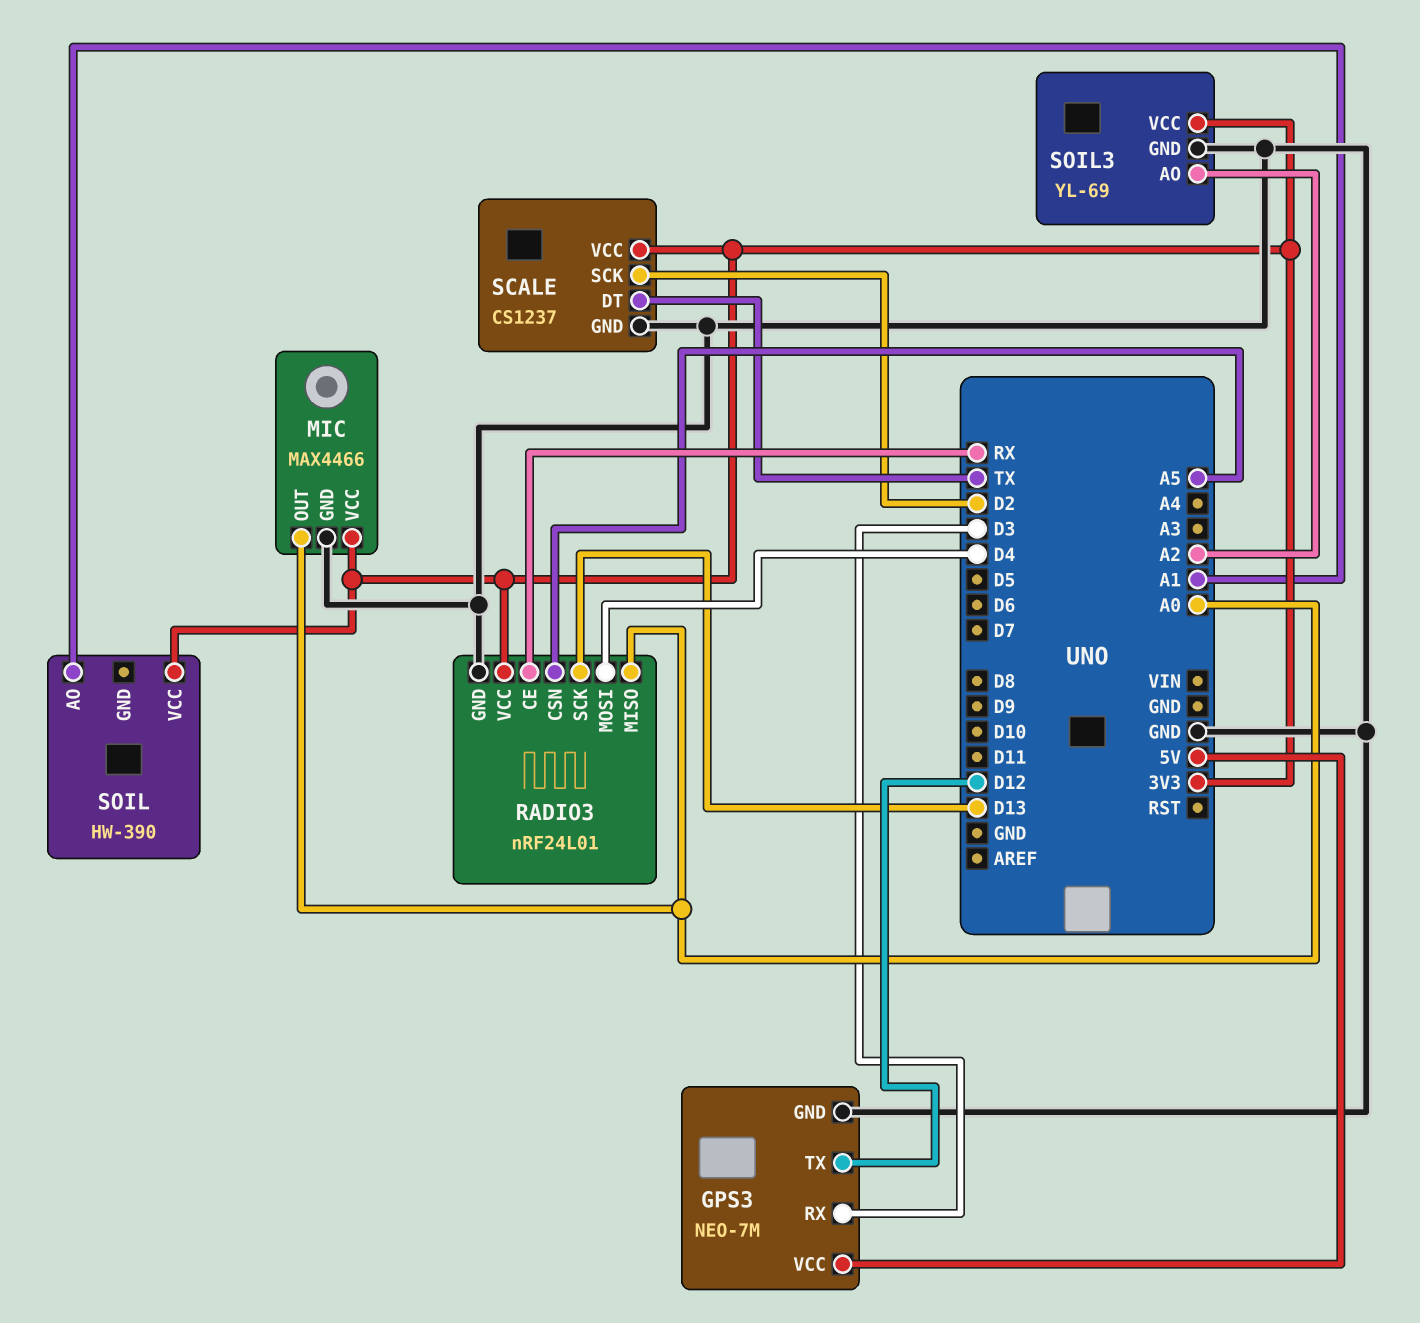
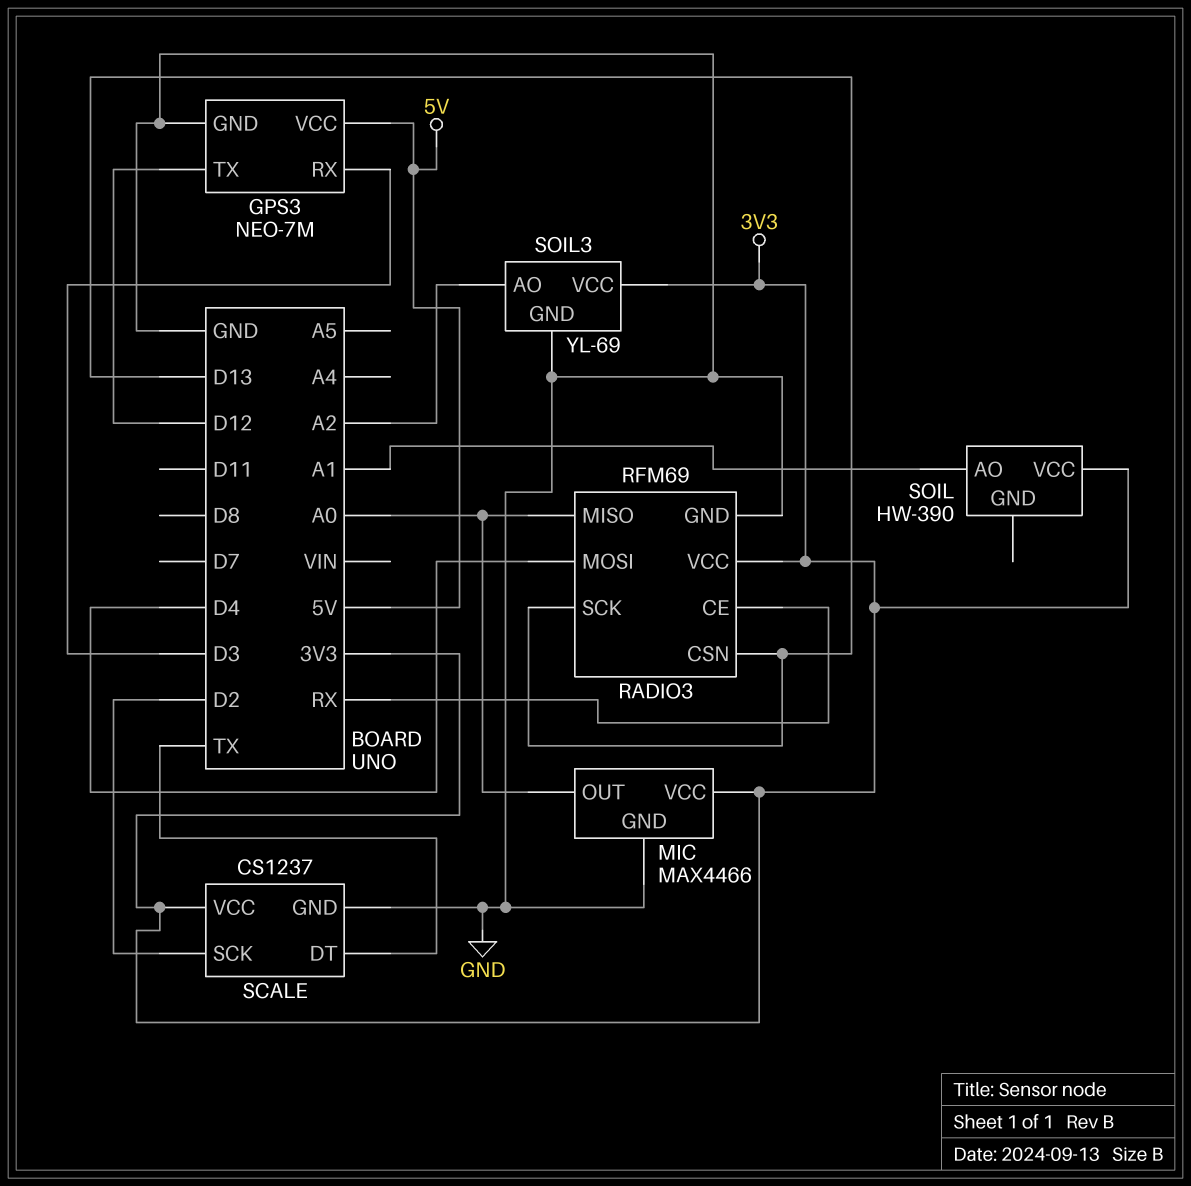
RADIO3: nRF24L01 -> RFM69
RADIO3 pin CSN: A5 -> D13

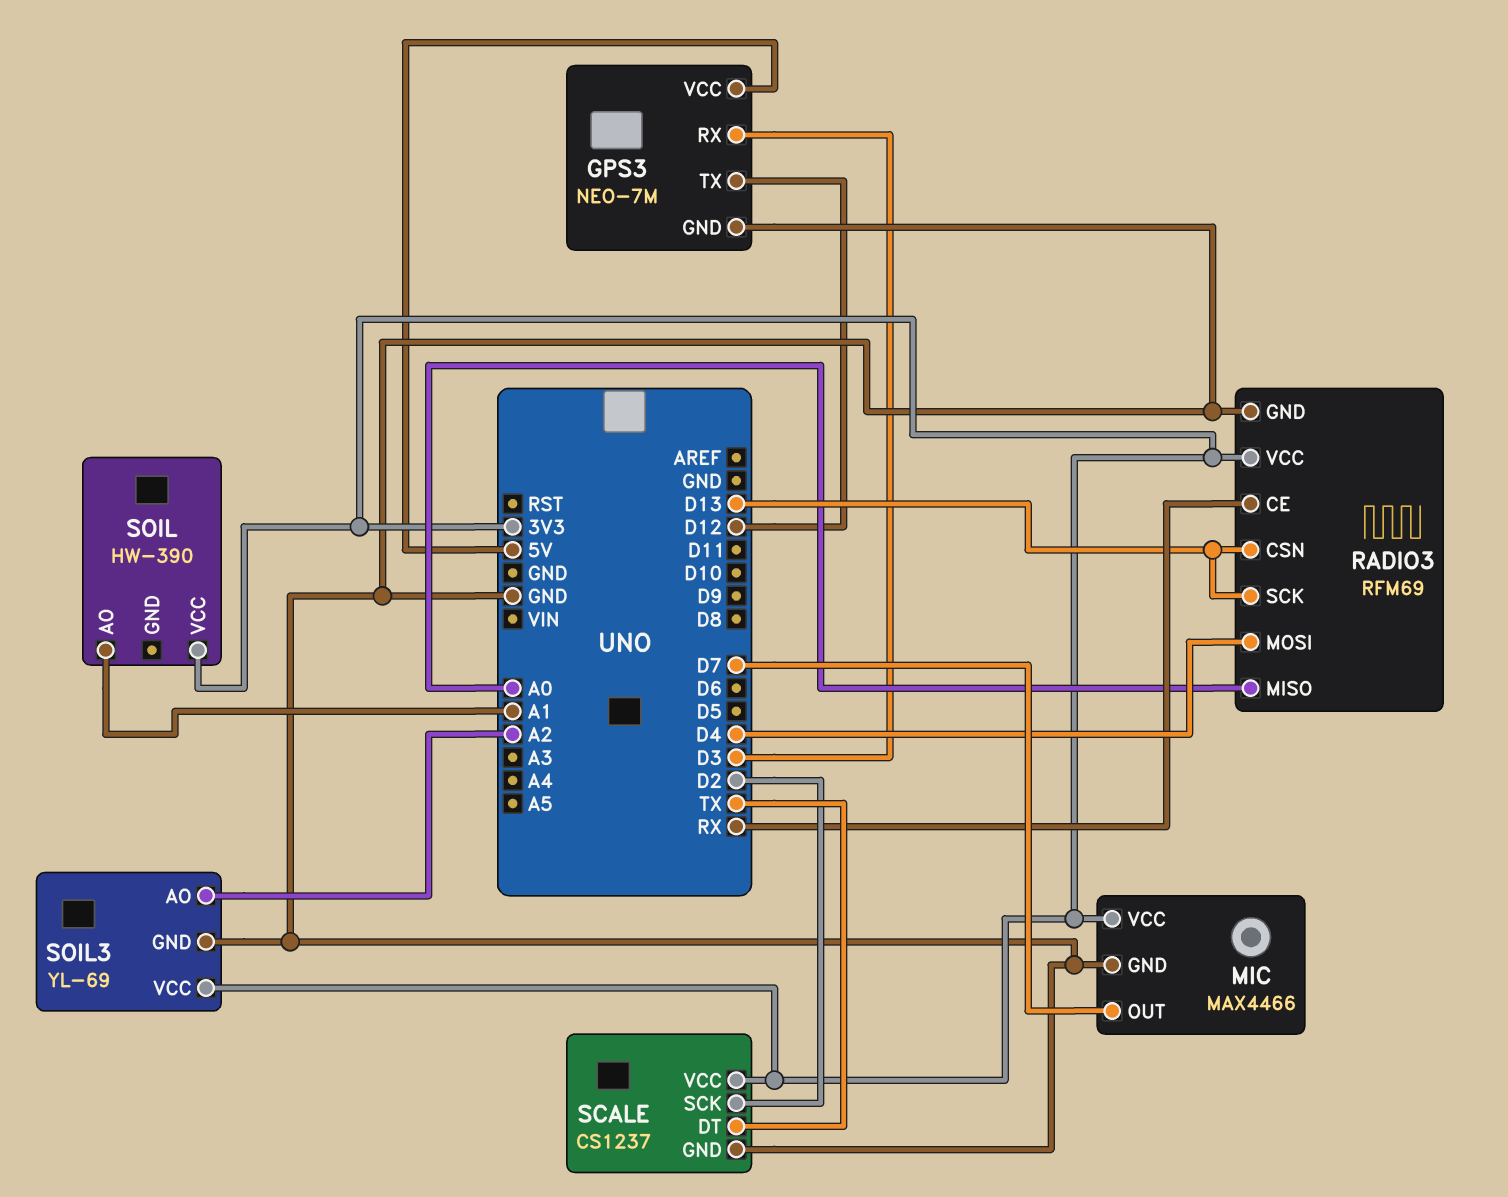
MIC pin OUT: A0 -> D7

